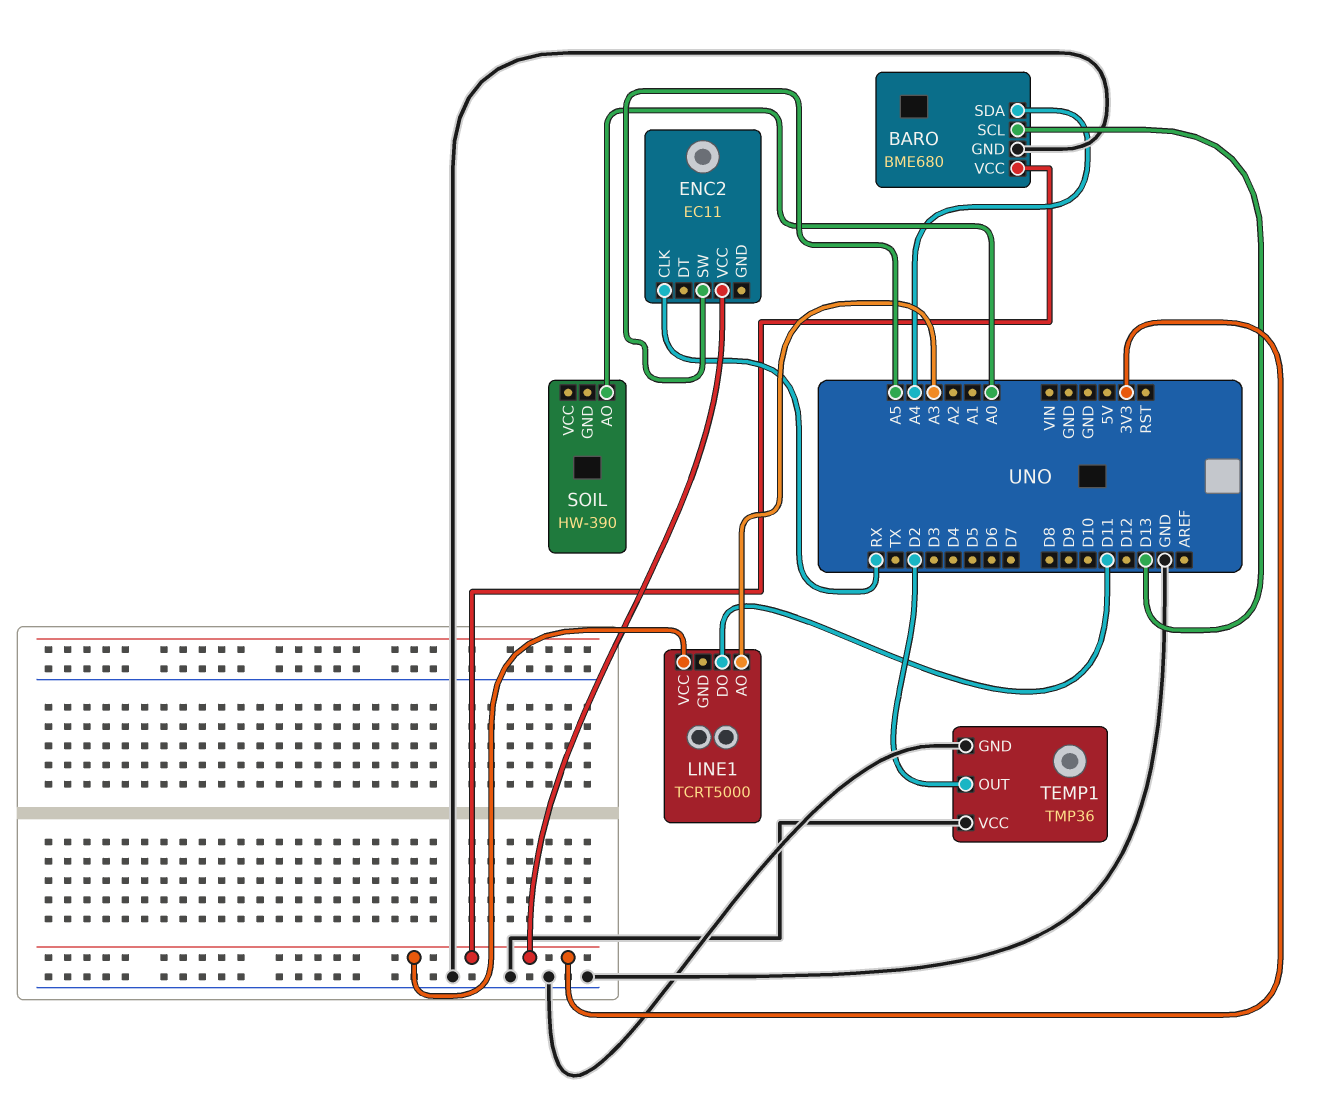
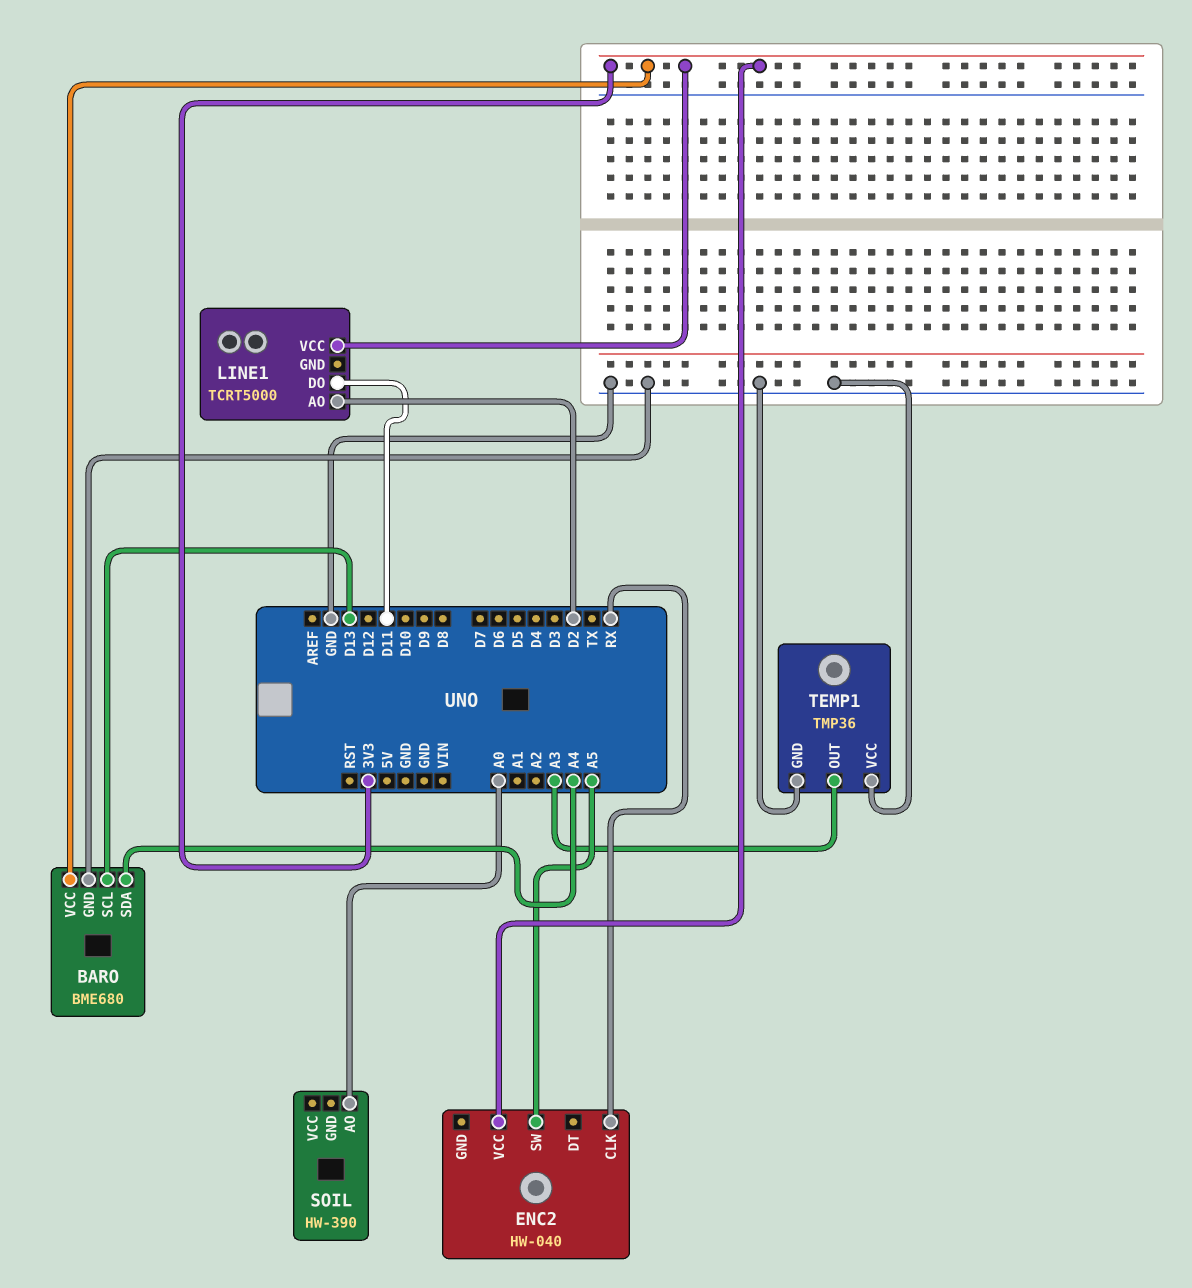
ENC2: EC11 -> HW-040
LINE1 pin AO: A3 -> D2
TEMP1 pin OUT: D2 -> A3

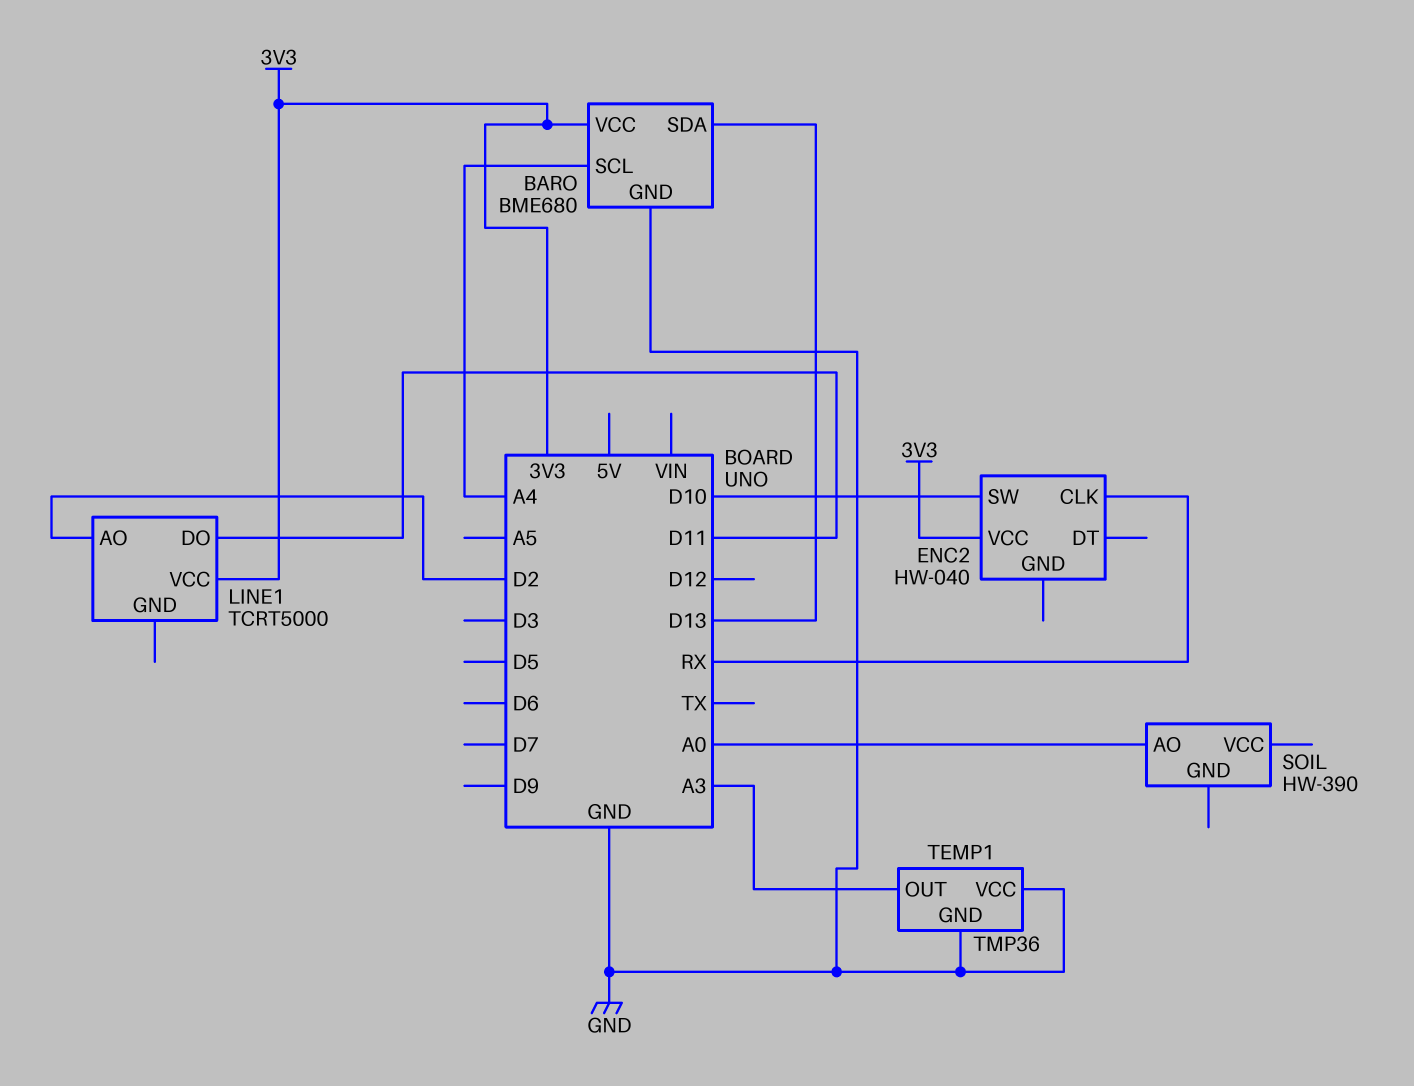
BARO pin SCL: D13 -> A4
BARO pin SDA: A4 -> D13
ENC2 pin SW: A5 -> D10

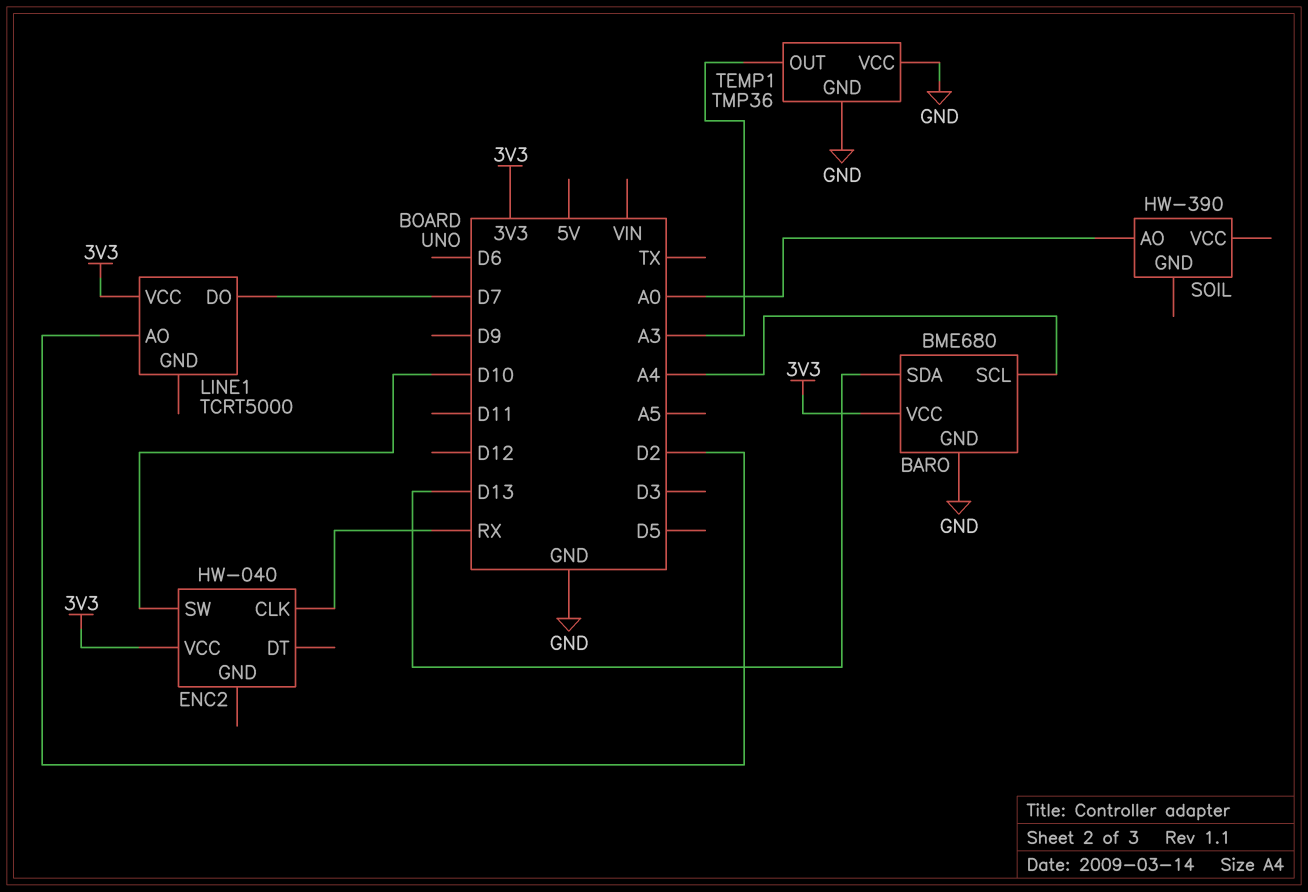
LINE1 pin DO: D11 -> D7

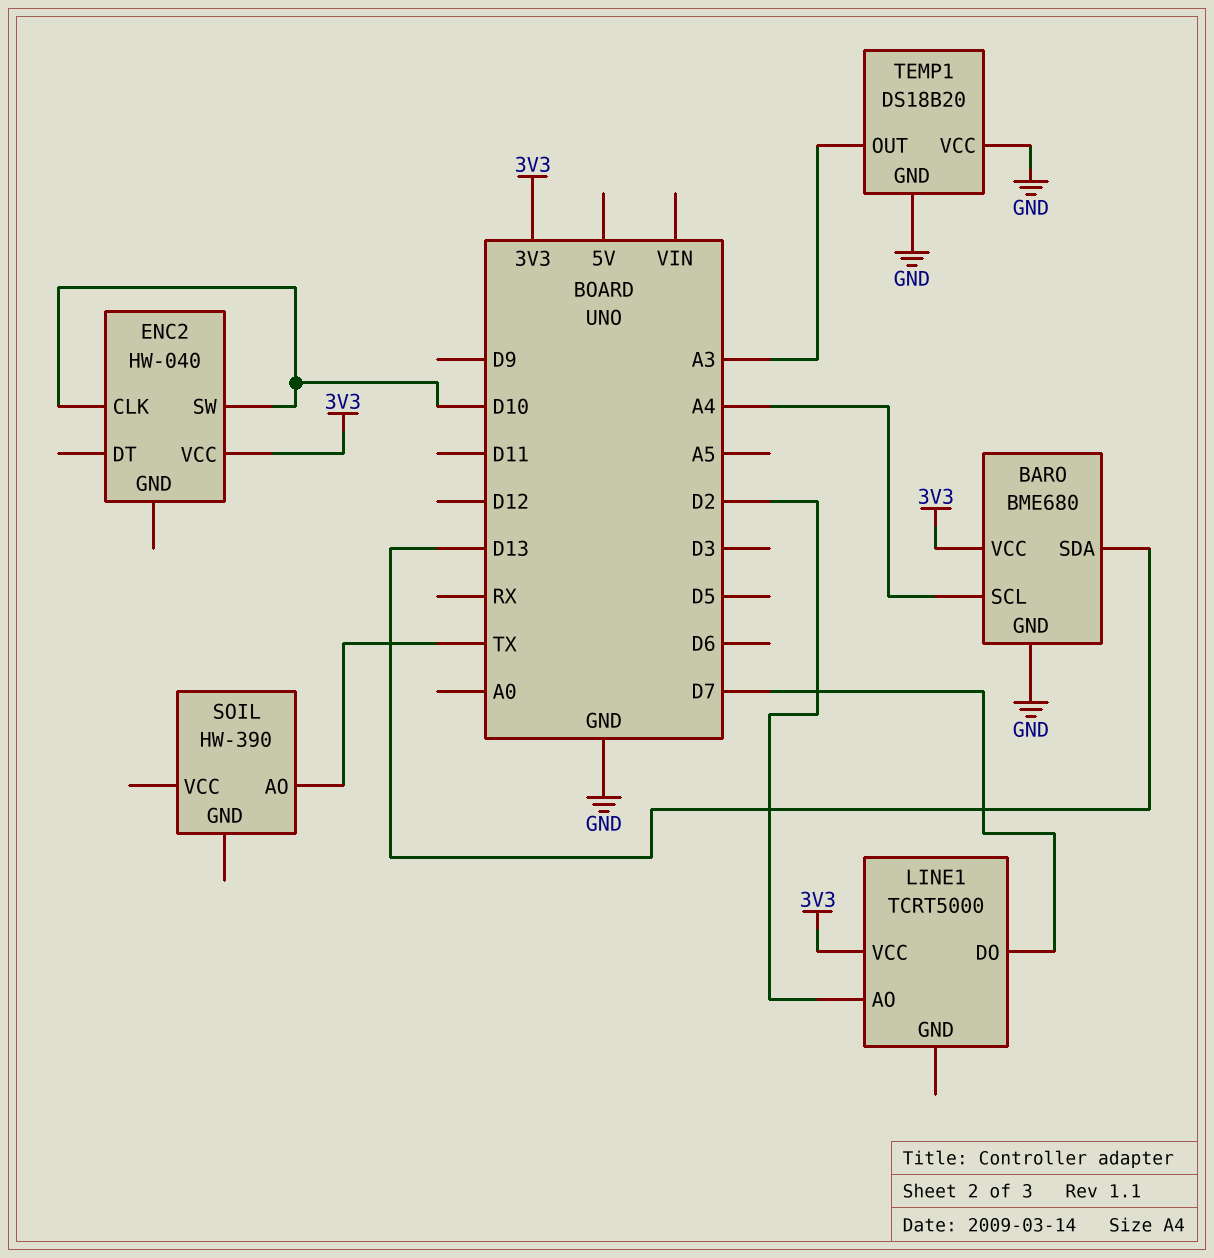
ENC2 pin CLK: RX -> D10
SOIL pin AO: A0 -> TX
TEMP1: TMP36 -> DS18B20

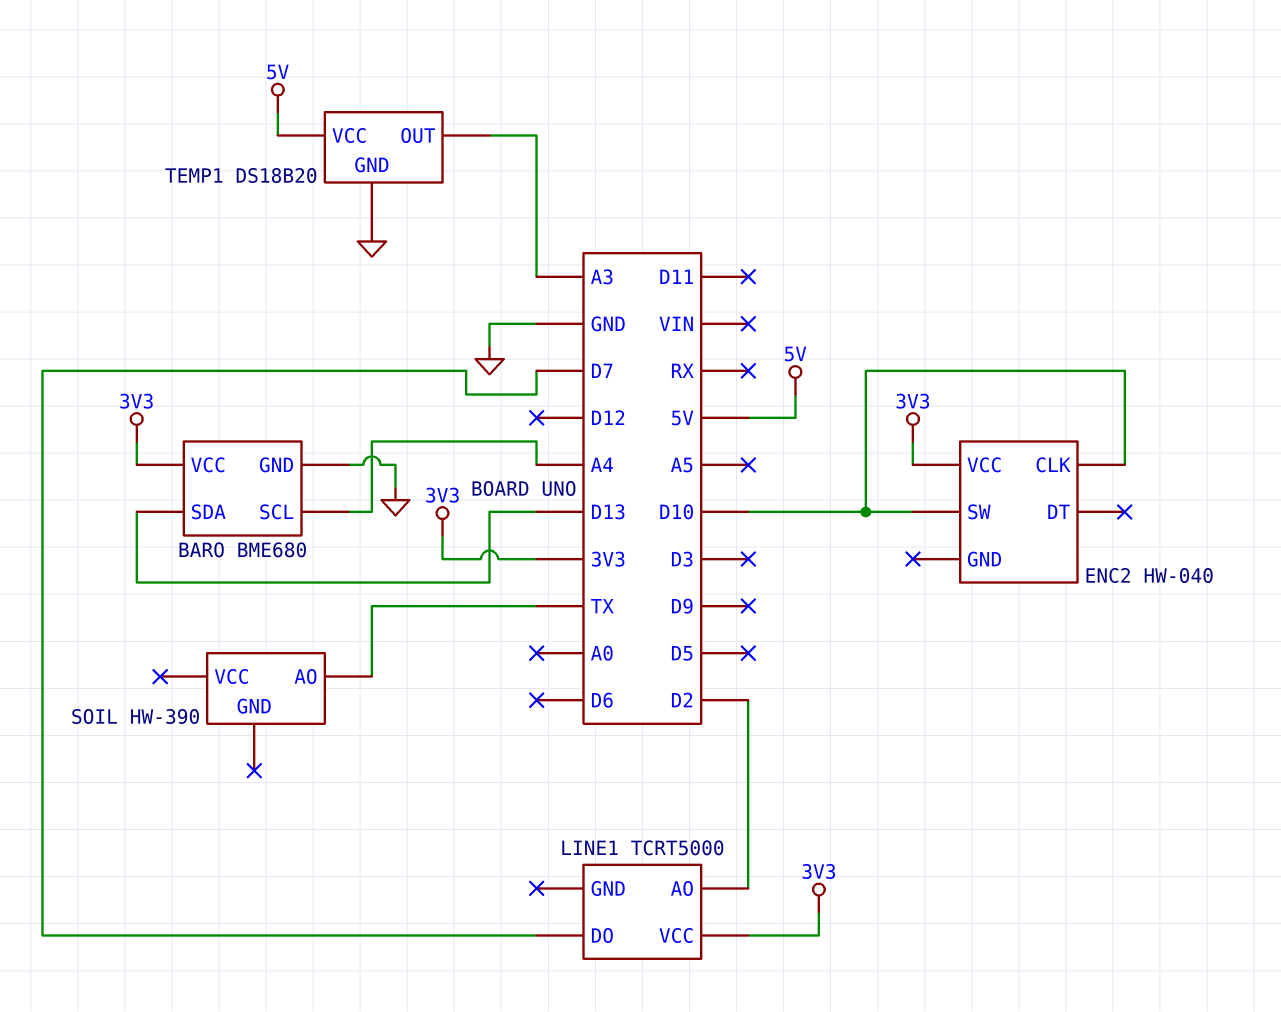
TEMP1 pin VCC: GND -> 5V

